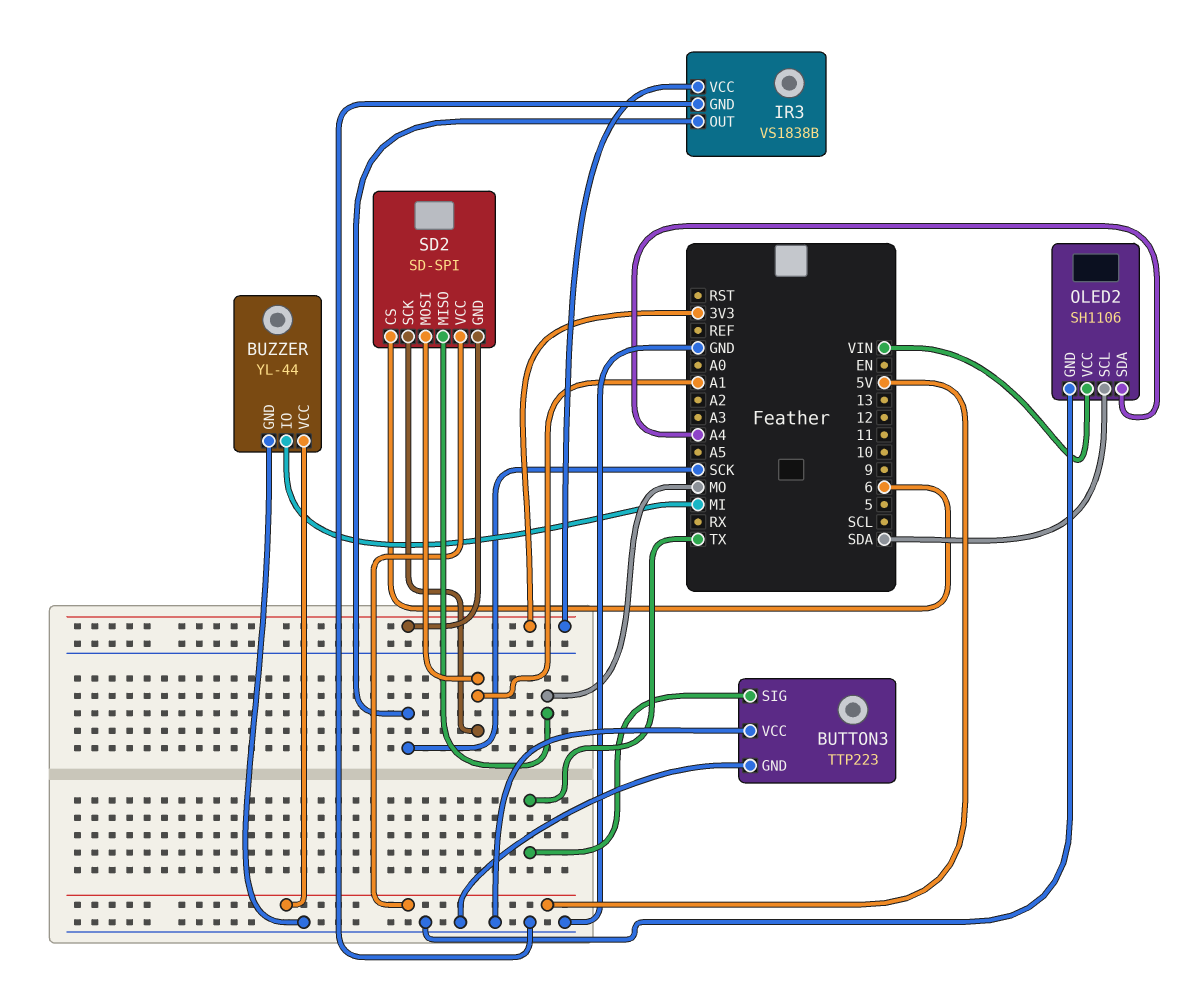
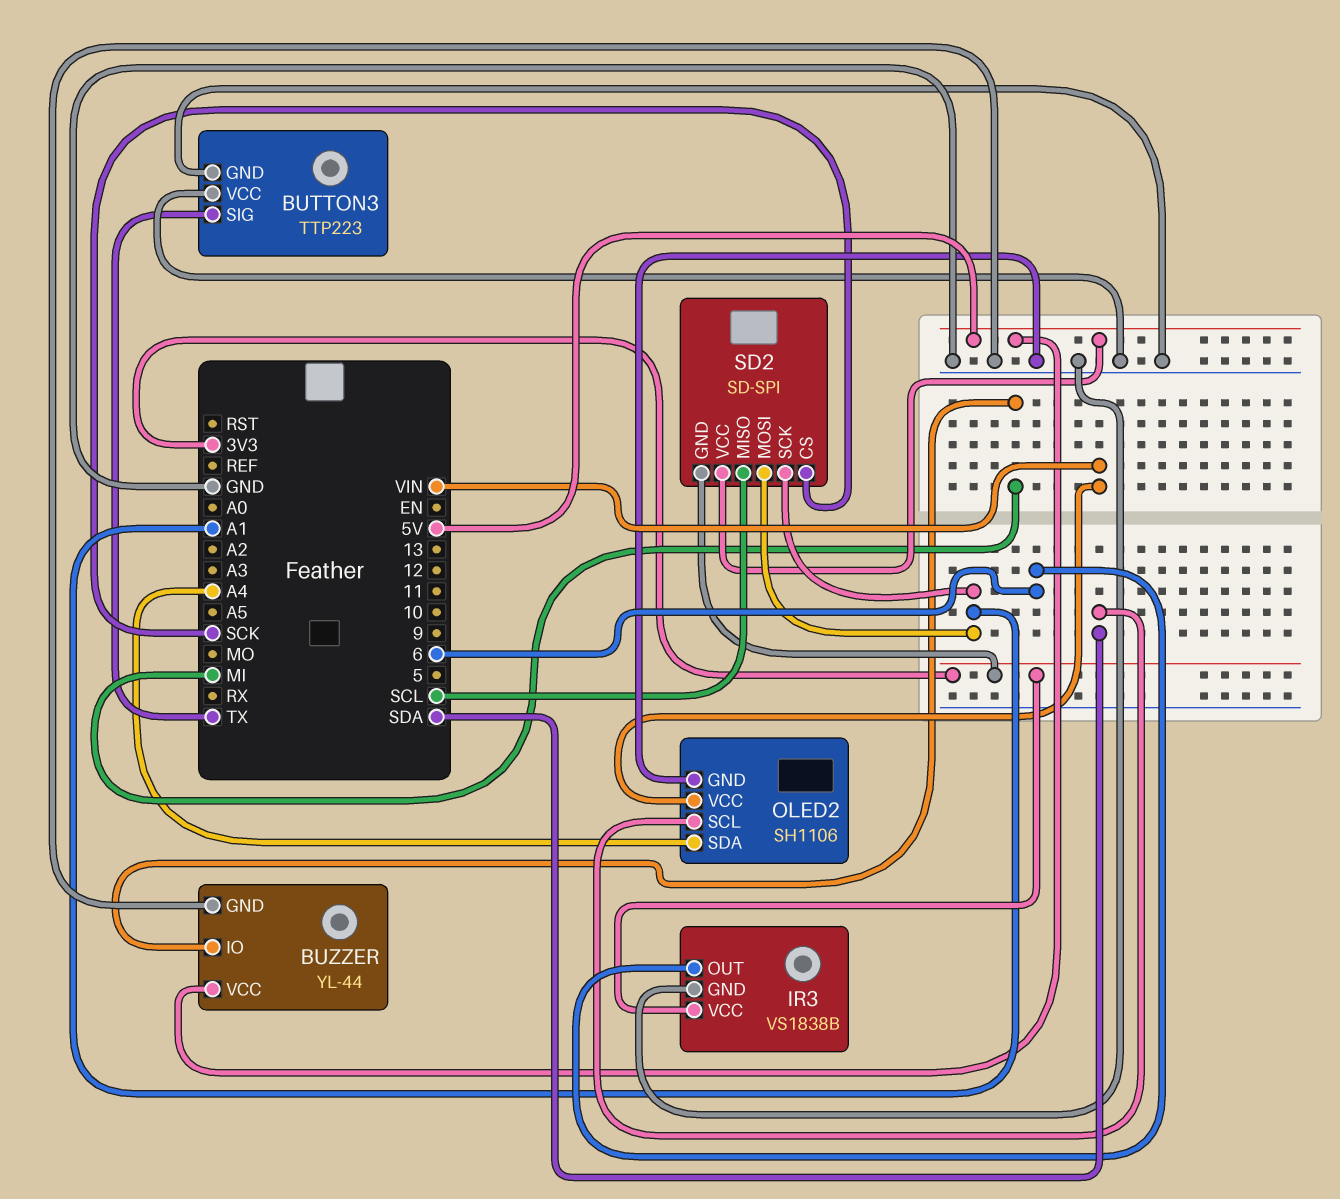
IR3 pin OUT: SCK -> 6
SD2 pin CS: 6 -> SCK
SD2 pin MISO: MO -> SCL

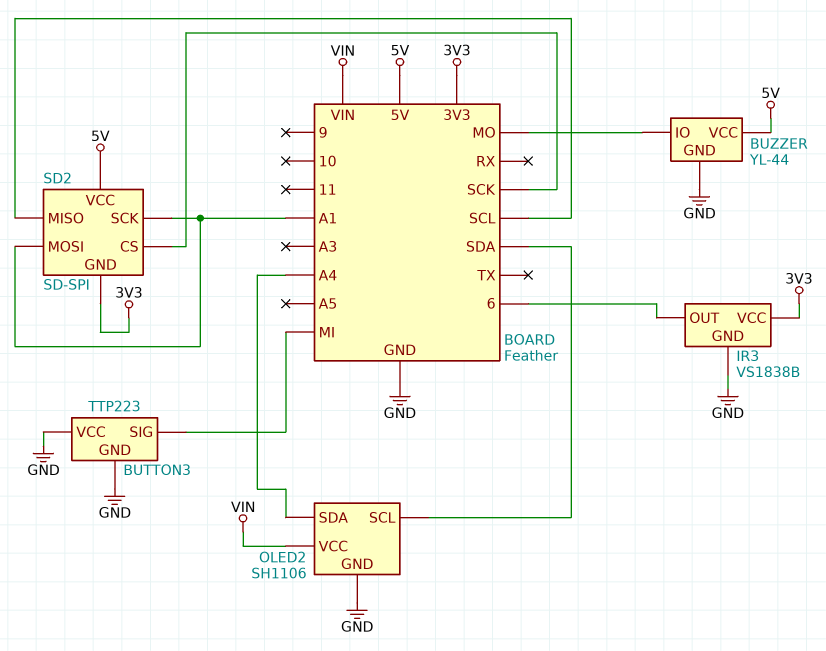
BUTTON3 pin SIG: TX -> MI
BUZZER pin IO: MI -> MO

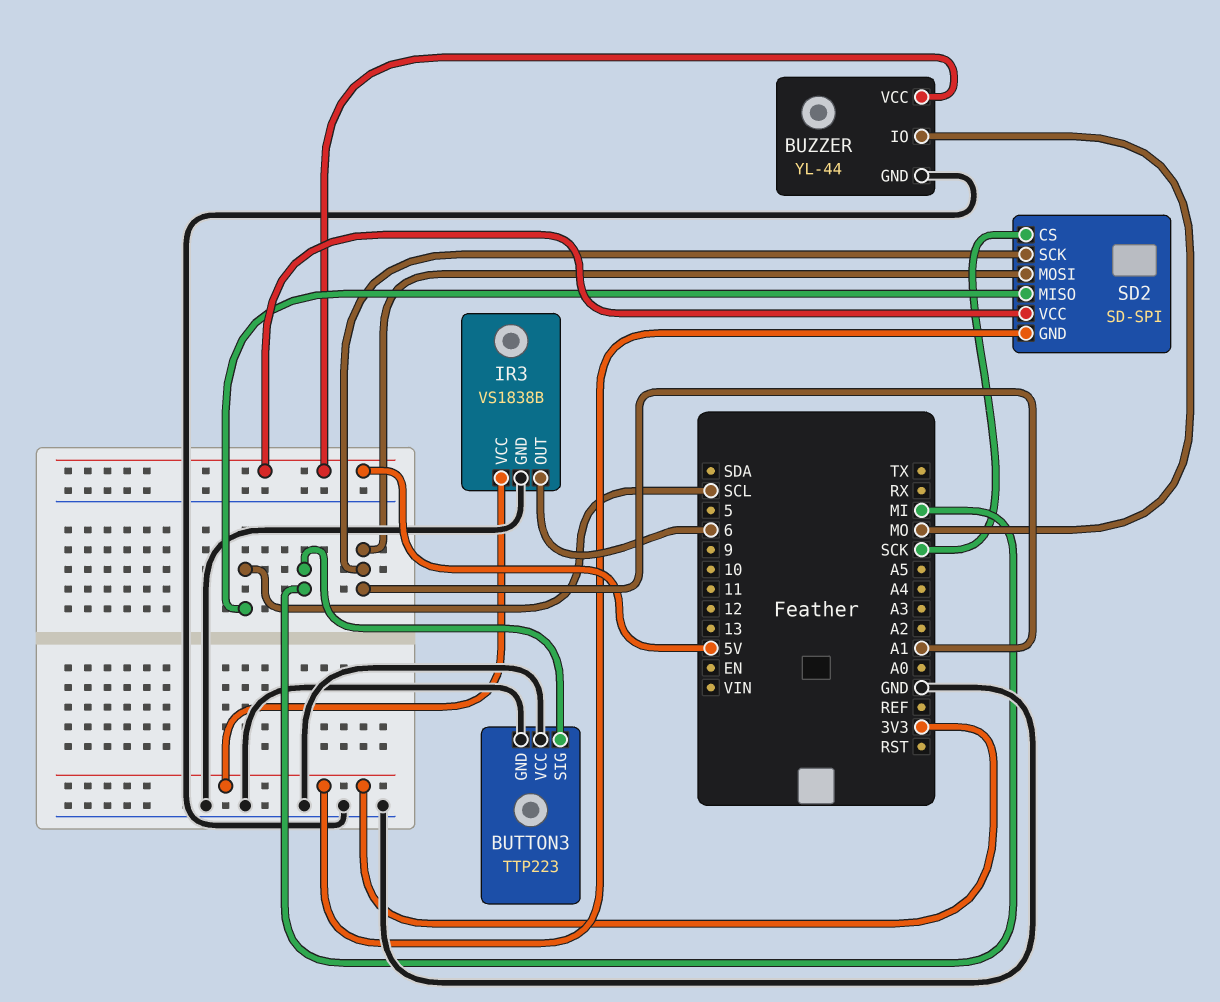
OLED2: SH1106 -> none
OLED2 pin GND: GND -> none
OLED2 pin SCL: SDA -> none
OLED2 pin SDA: A4 -> none
OLED2 pin VCC: VIN -> none

